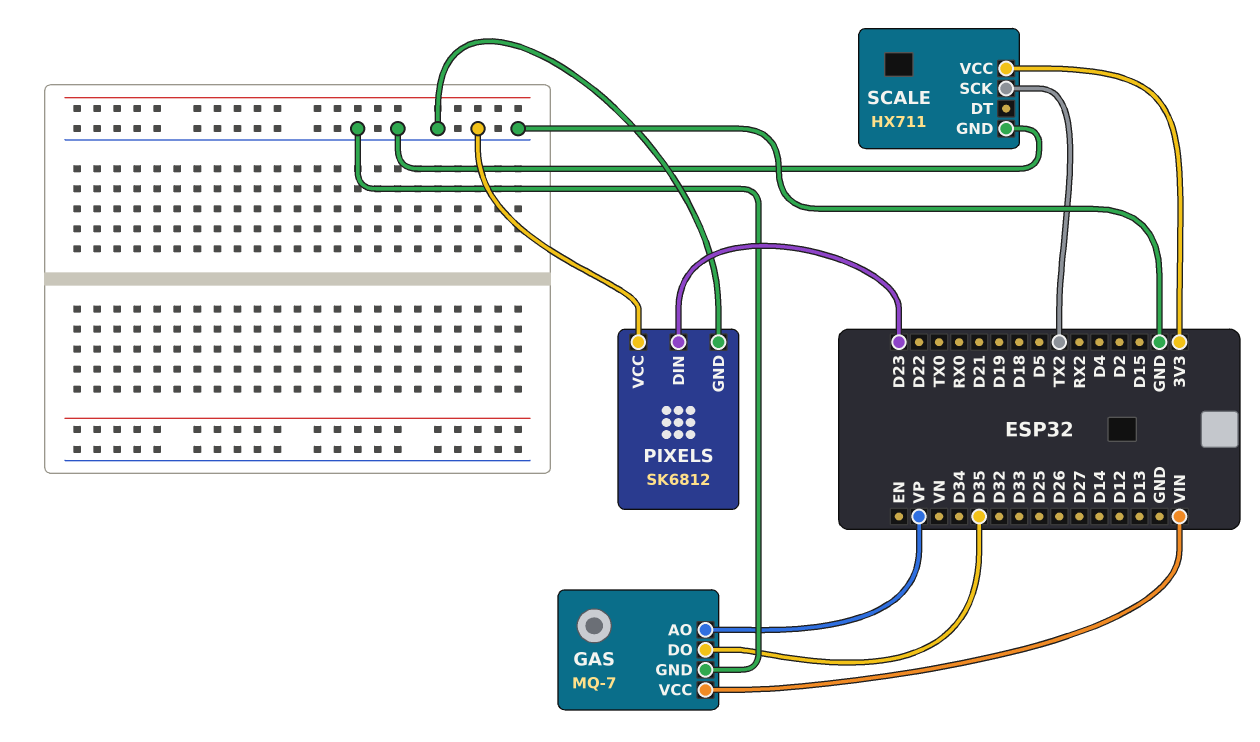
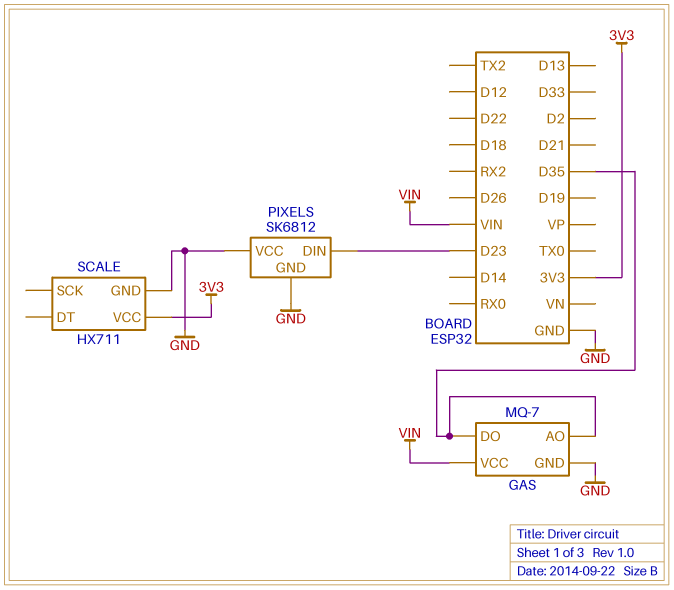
GAS pin AO: VP -> D35
SCALE pin SCK: TX2 -> none

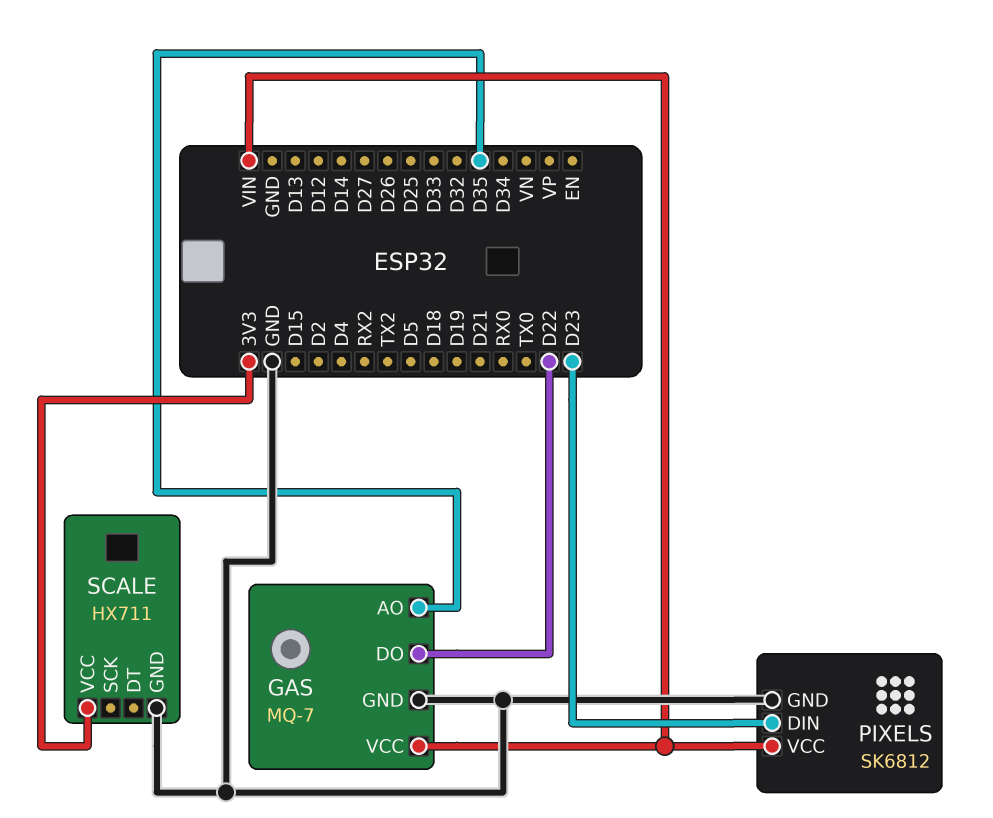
GAS pin DO: D35 -> D22
PIXELS pin VCC: GND -> VIN

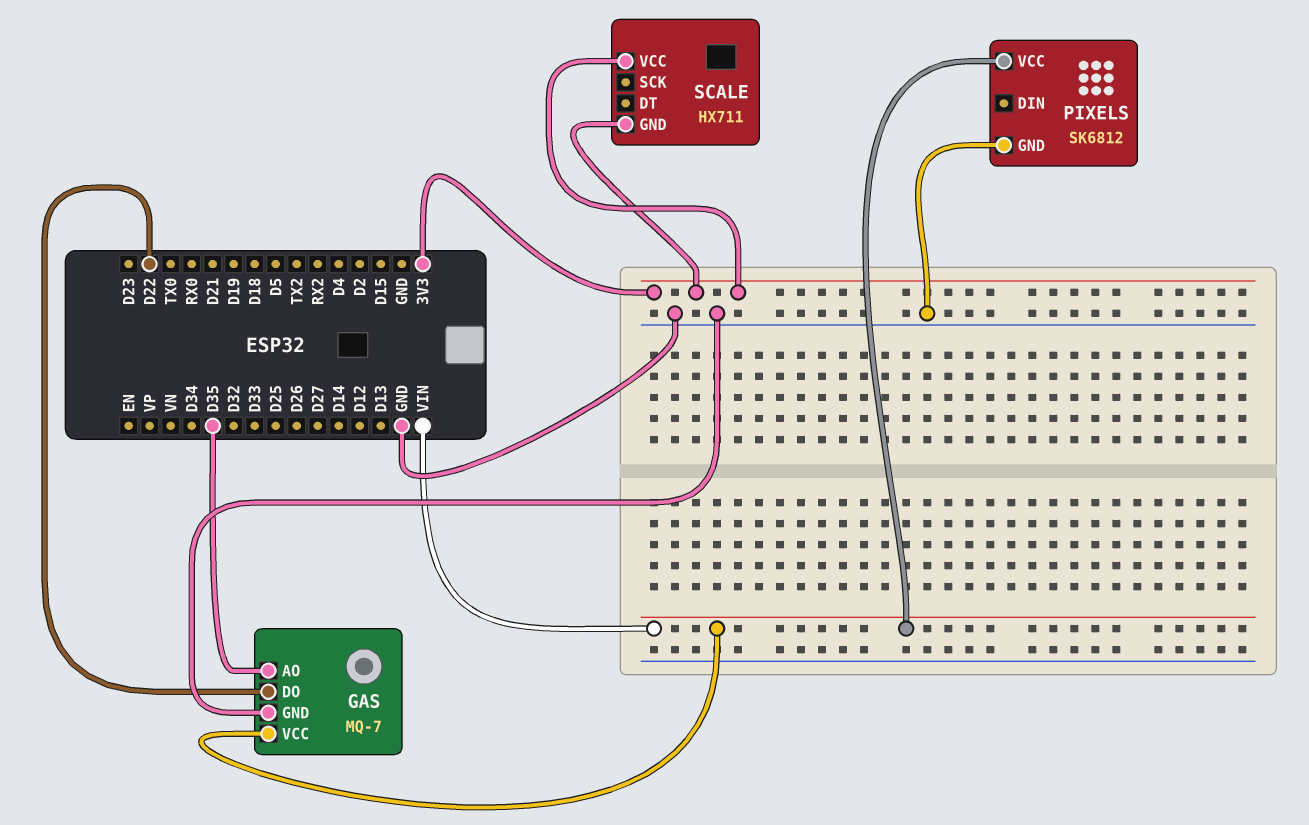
PIXELS pin DIN: D23 -> none
SCALE pin GND: GND -> 3V3

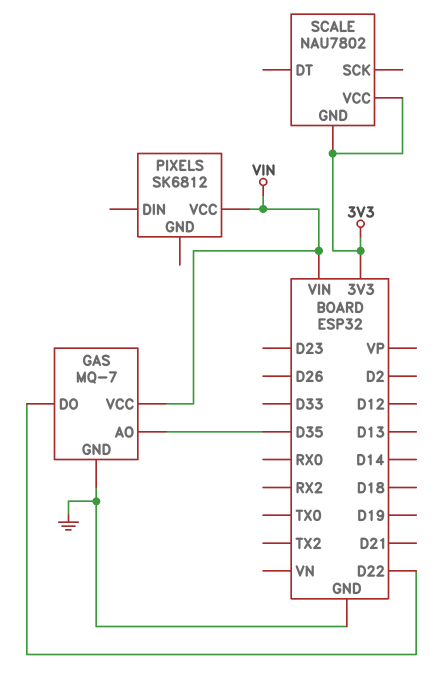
PIXELS pin GND: GND -> none
SCALE: HX711 -> NAU7802

